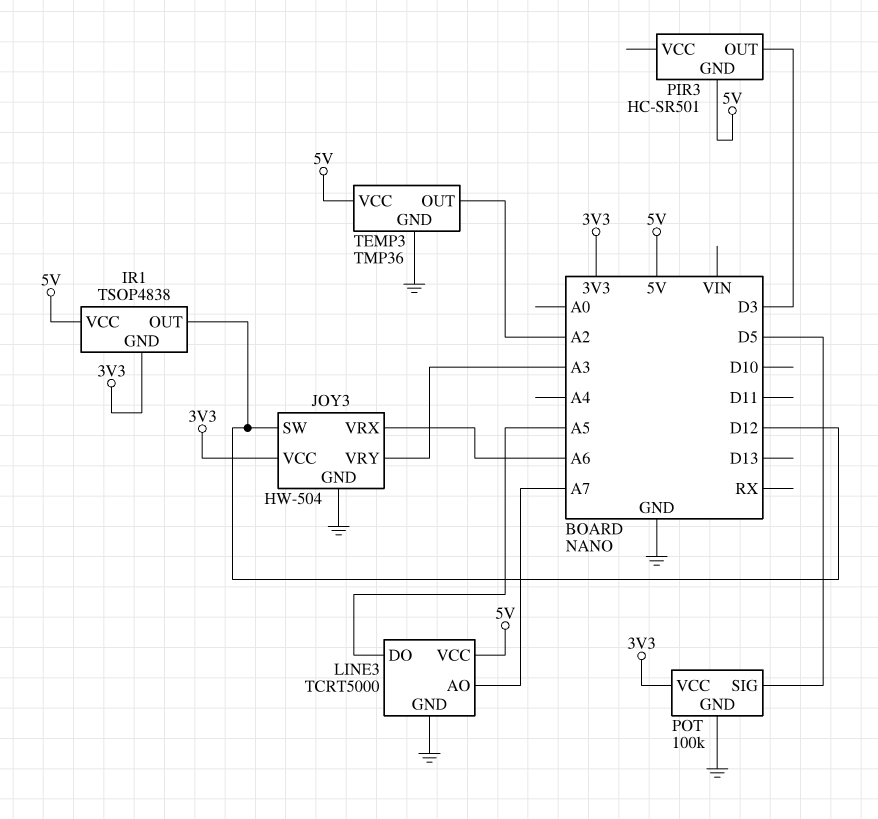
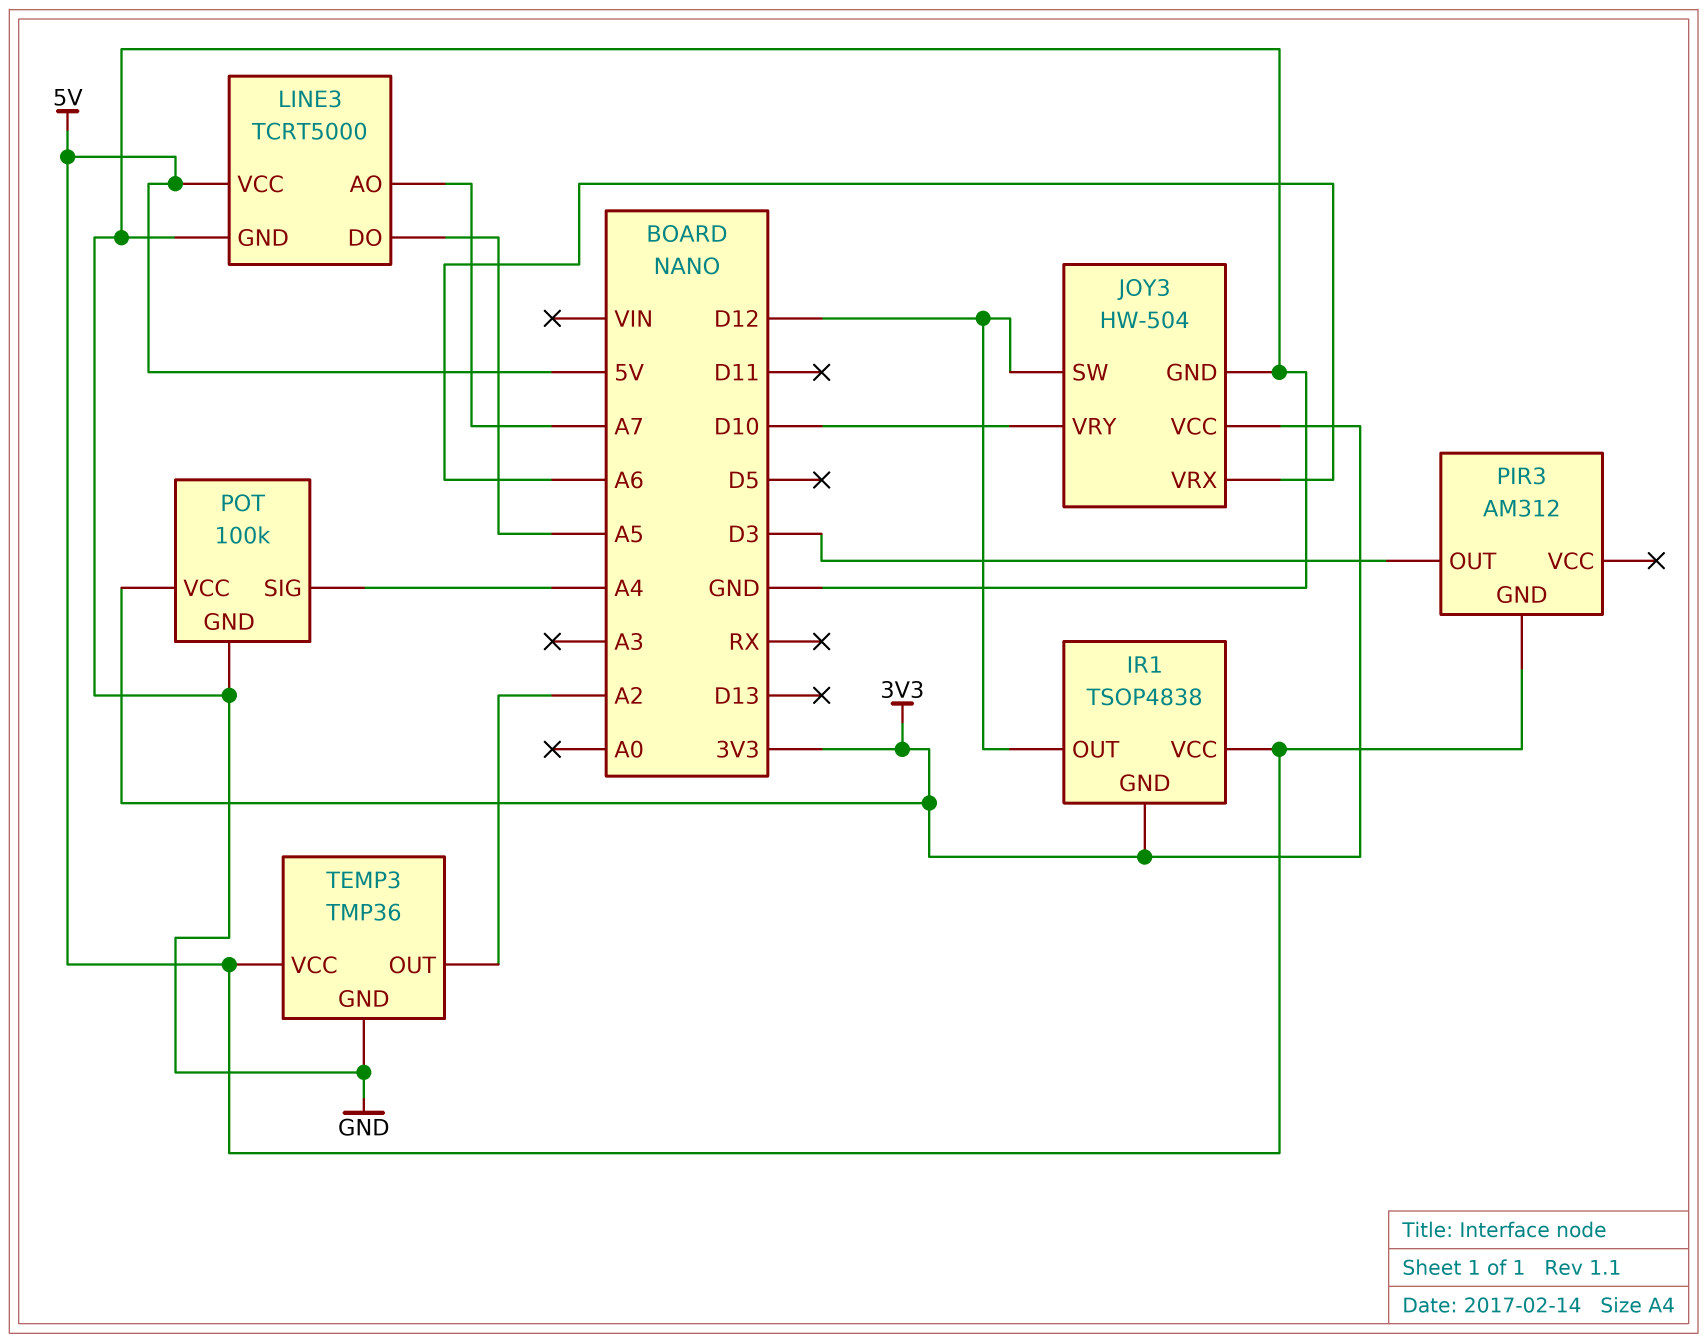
JOY3 pin VRY: A3 -> D10
PIR3: HC-SR501 -> AM312
POT pin SIG: D5 -> A4

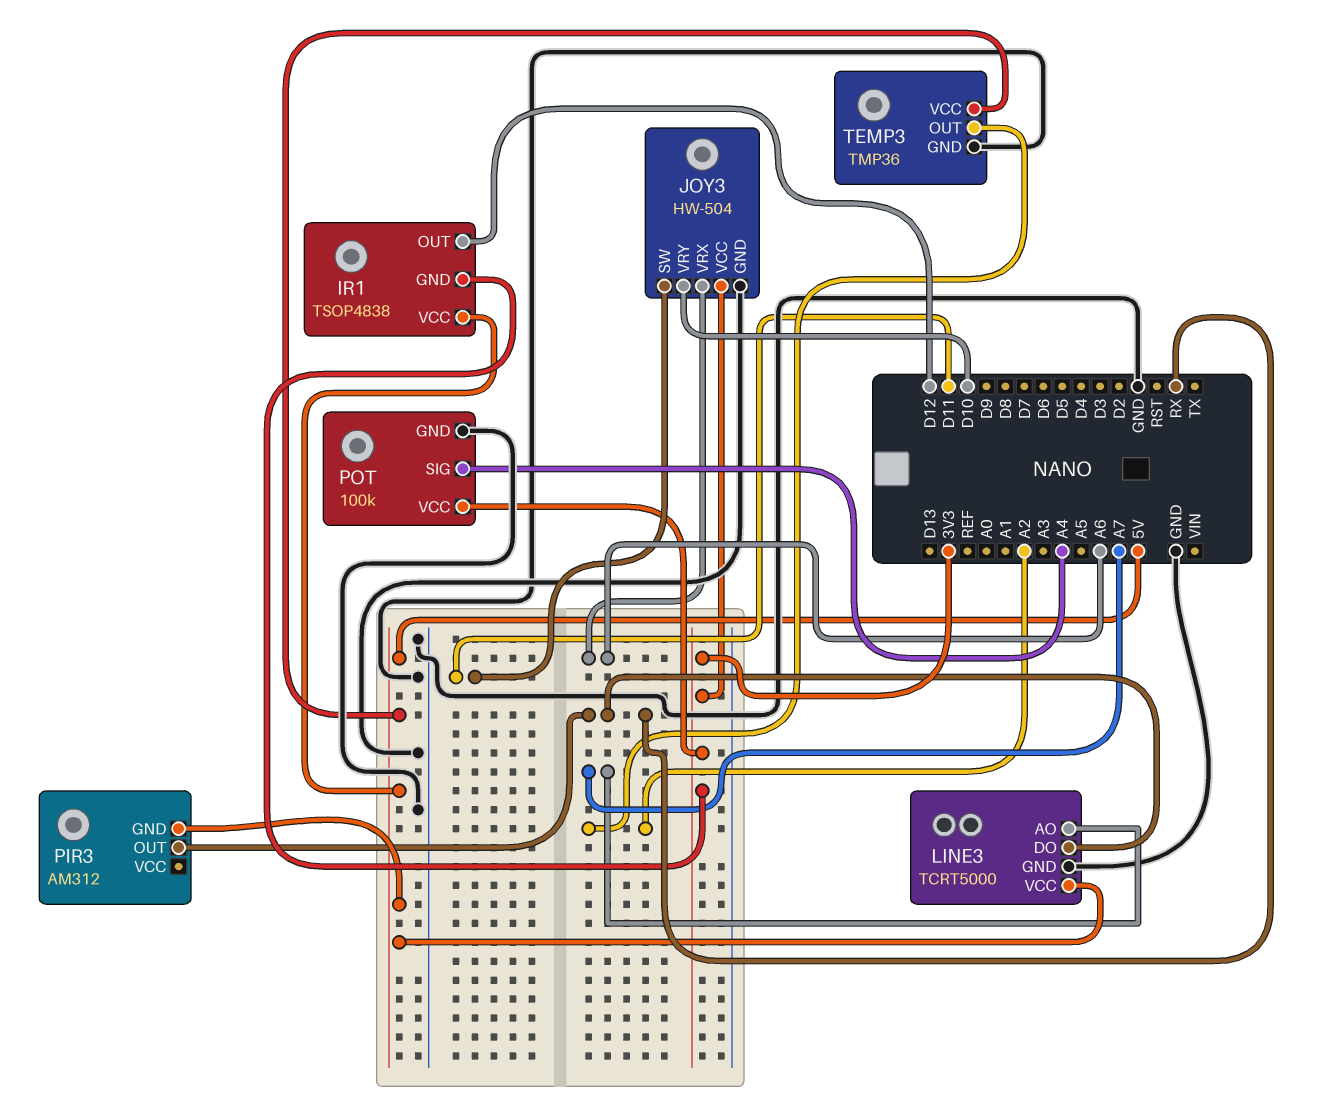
JOY3 pin SW: D12 -> D11
LINE3 pin DO: A5 -> RX
PIR3 pin OUT: D3 -> RX

